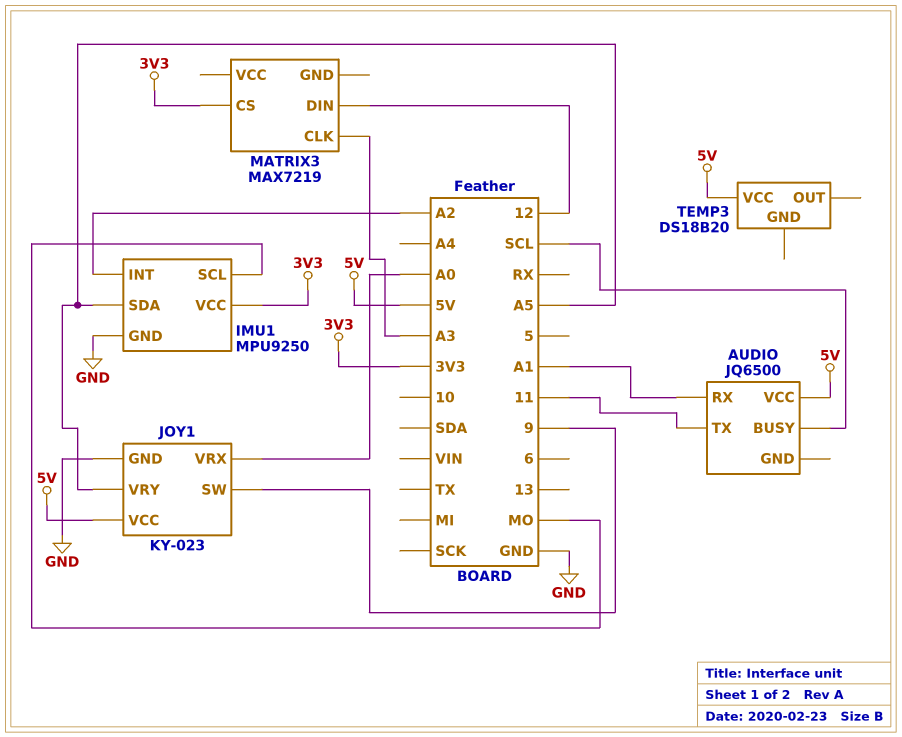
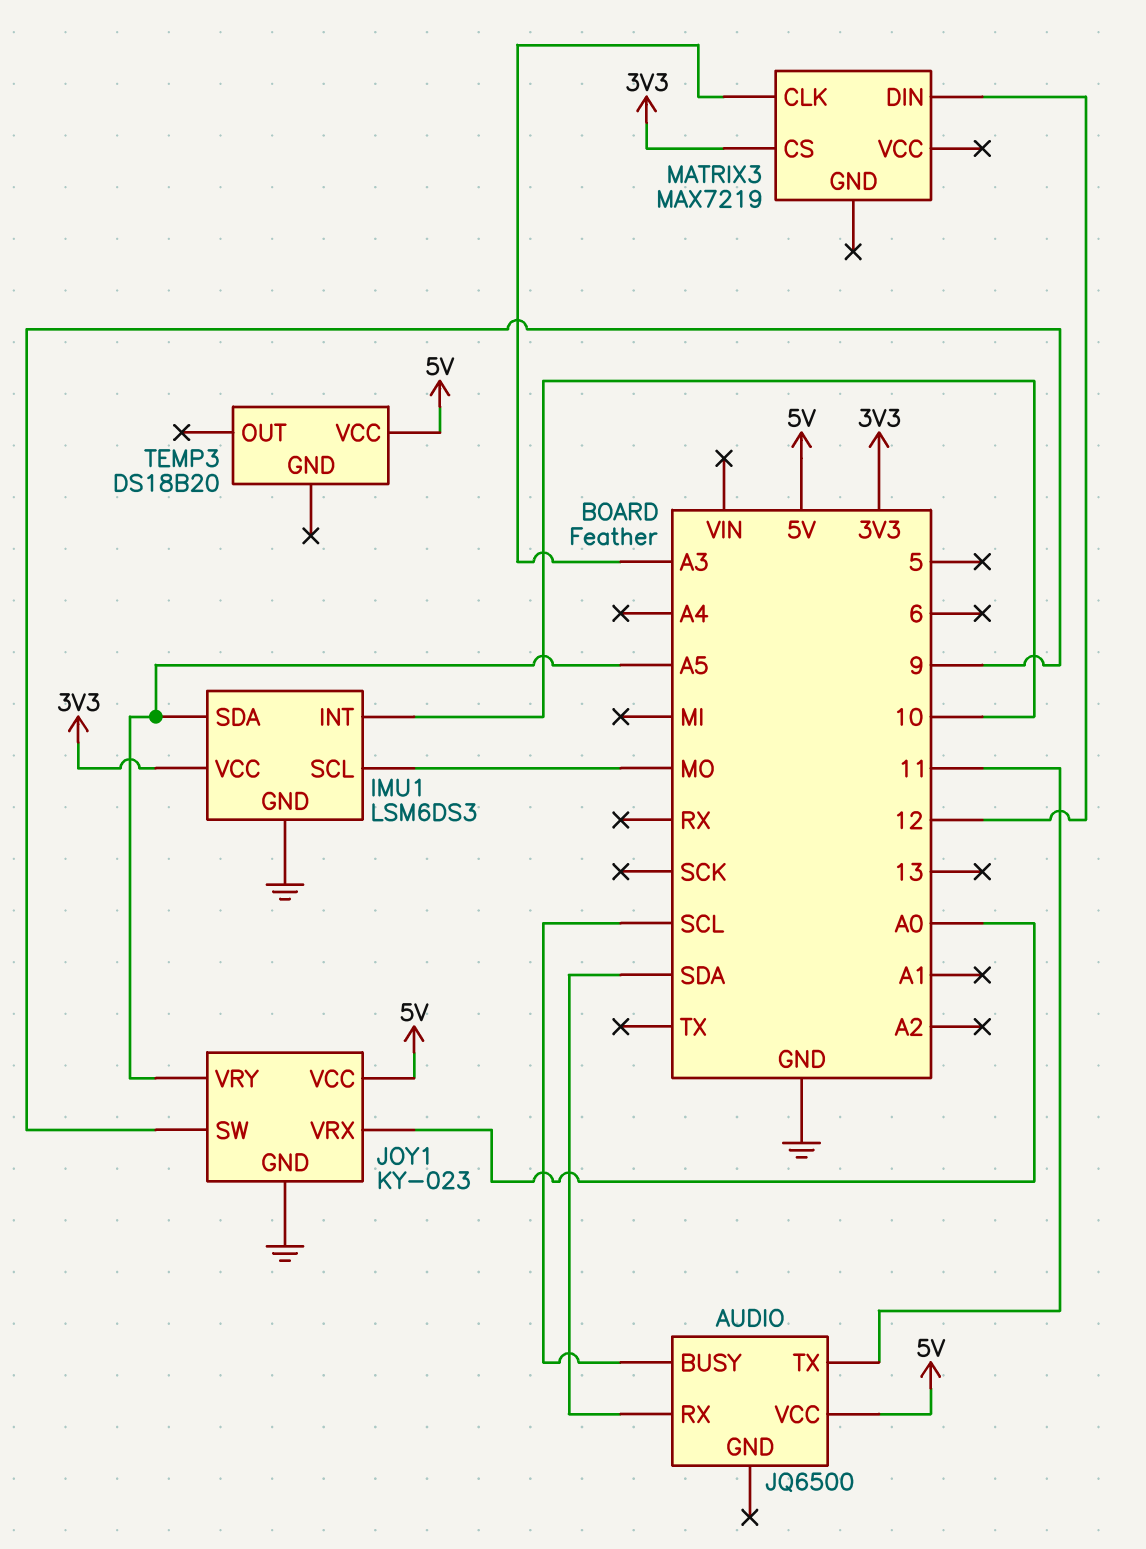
AUDIO pin RX: A1 -> SDA
IMU1: MPU9250 -> LSM6DS3
IMU1 pin INT: A2 -> 10

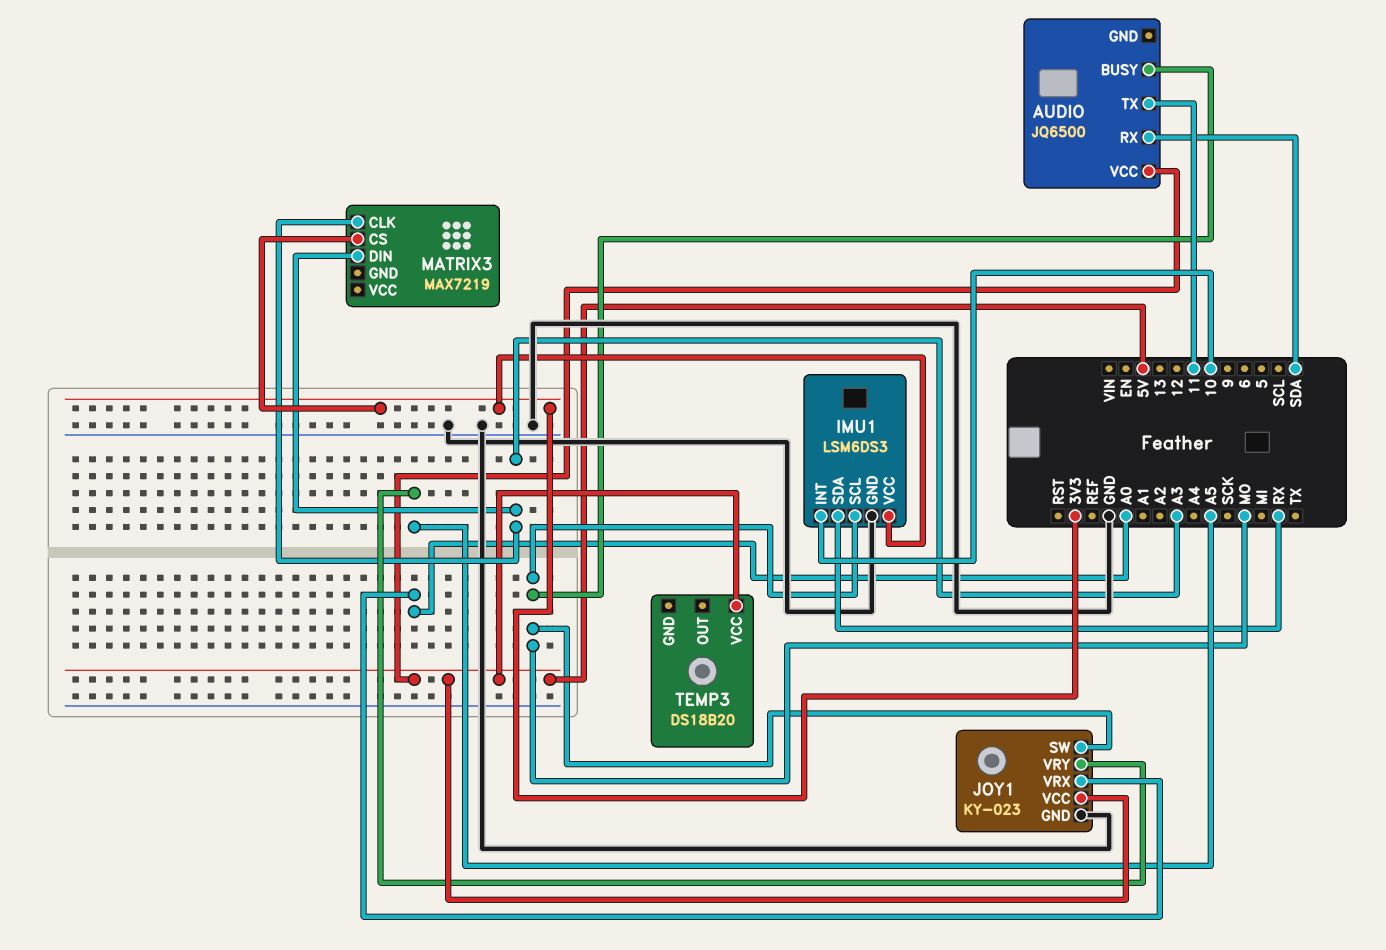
AUDIO pin BUSY: SCL -> MO
IMU1 pin SDA: A5 -> RX
JOY1 pin SW: 9 -> MO
MATRIX3 pin DIN: 12 -> A3

